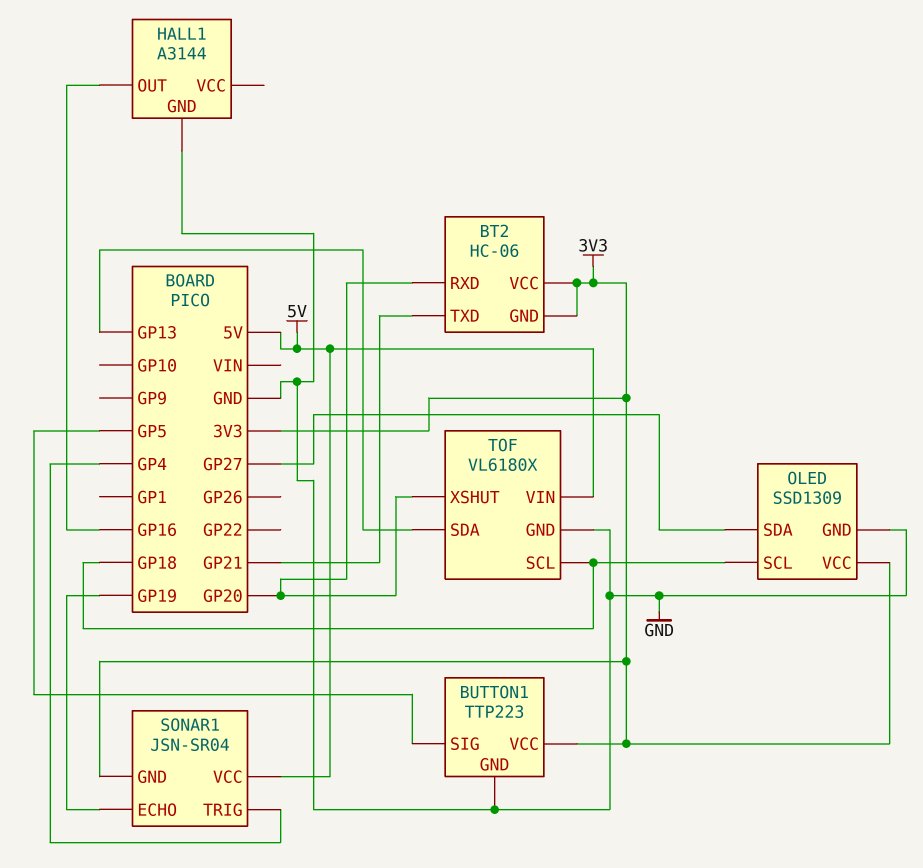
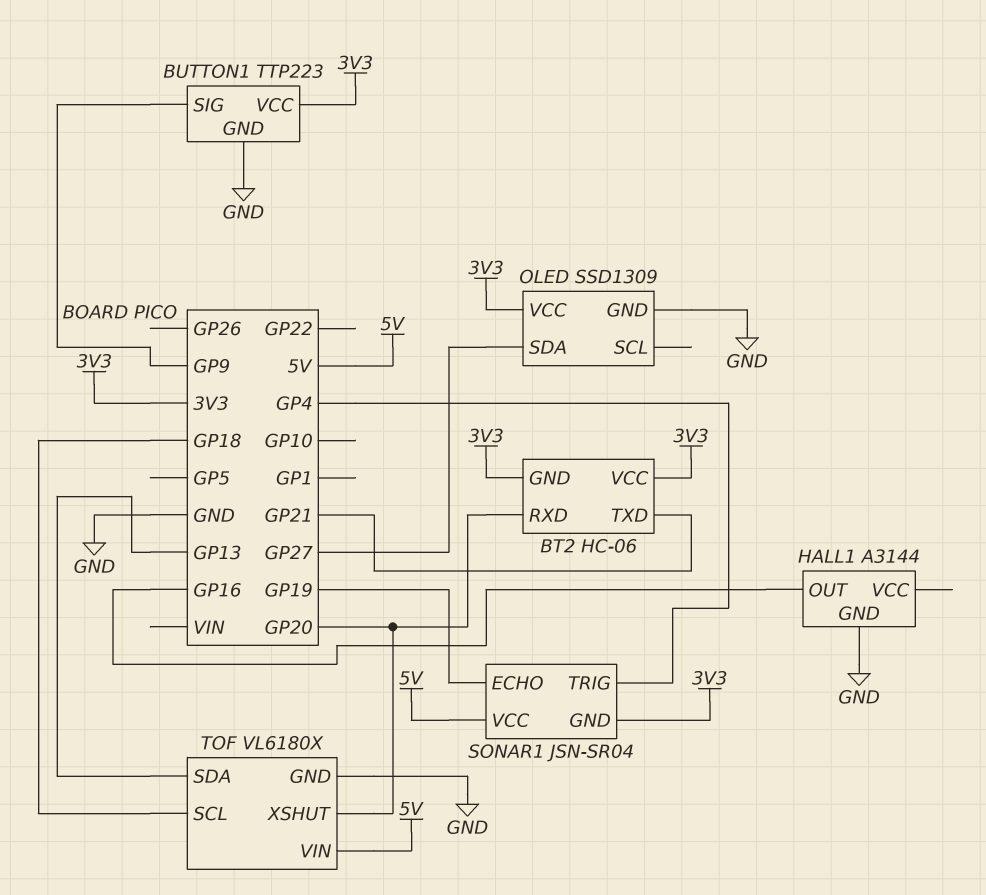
BUTTON1 pin SIG: GP5 -> GP9
OLED pin SCL: GP18 -> none

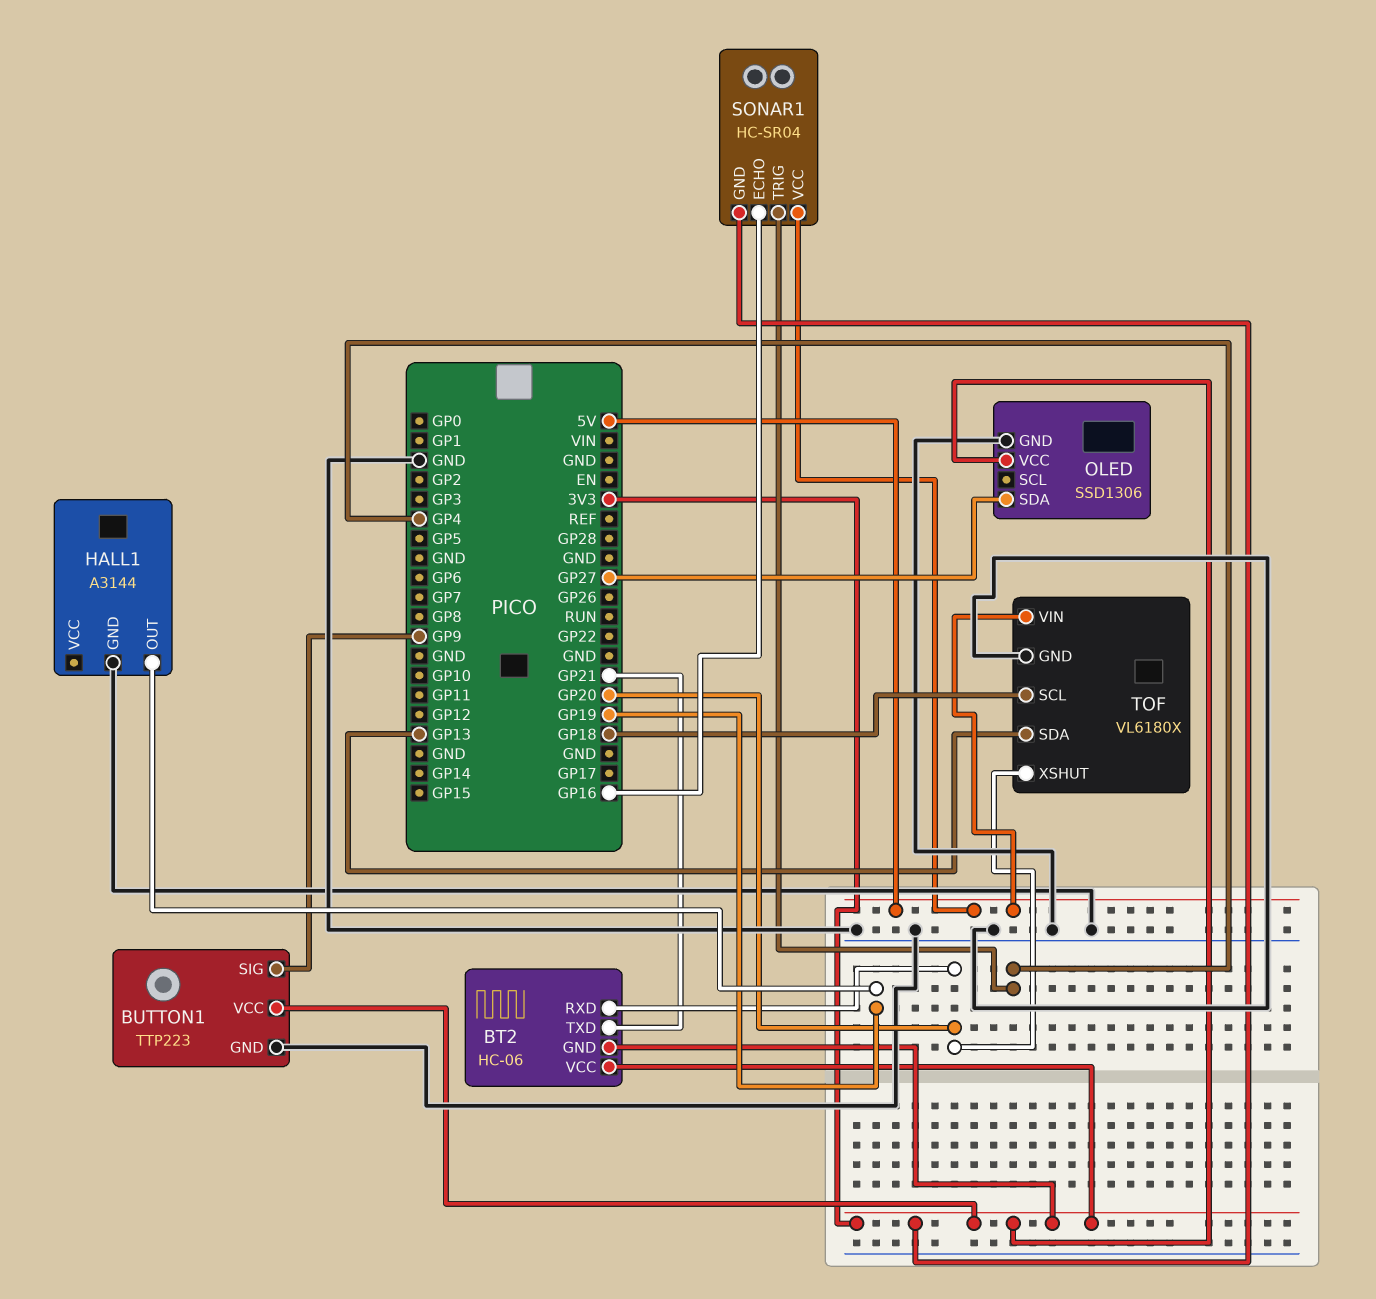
HALL1 pin OUT: GP16 -> GP19
OLED: SSD1309 -> SSD1306
SONAR1: JSN-SR04 -> HC-SR04
SONAR1 pin ECHO: GP19 -> GP16

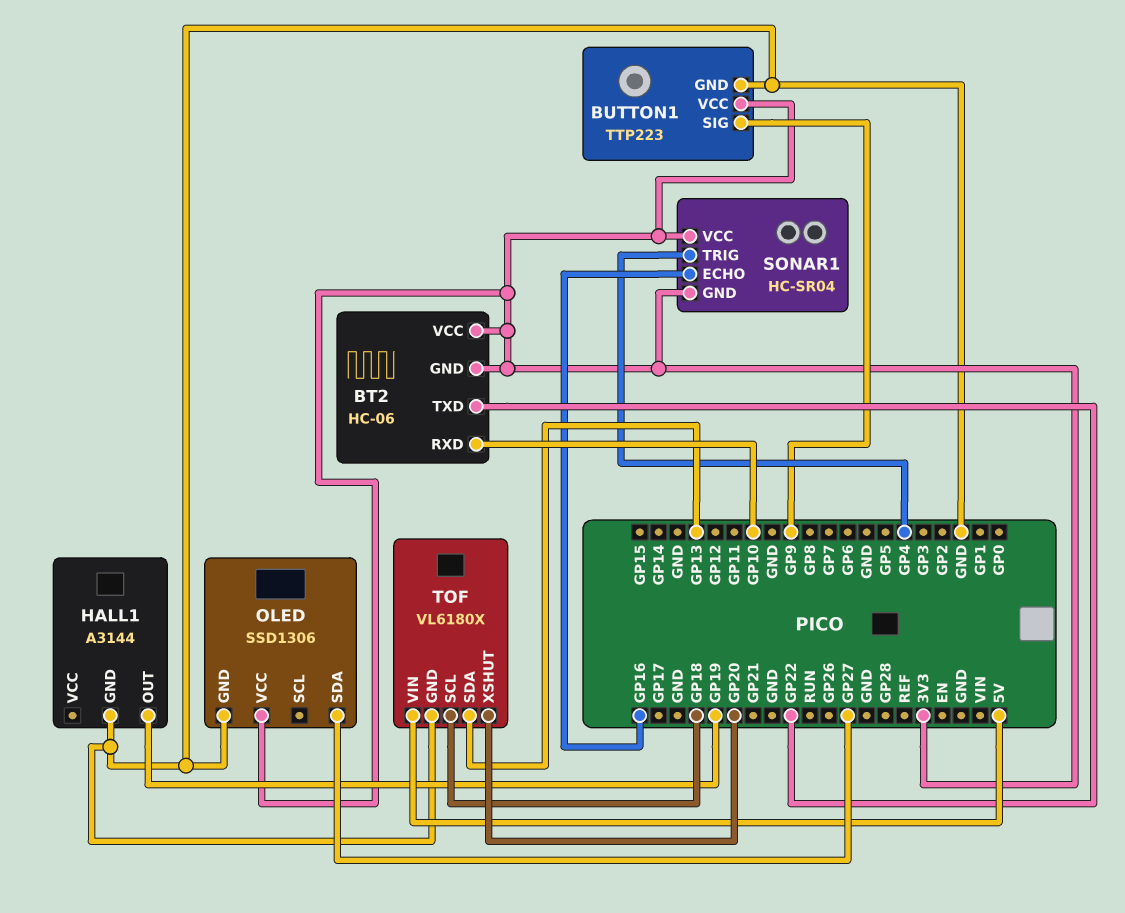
BT2 pin RXD: GP20 -> GP10
BT2 pin TXD: GP21 -> GP22
SONAR1 pin VCC: 5V -> 3V3

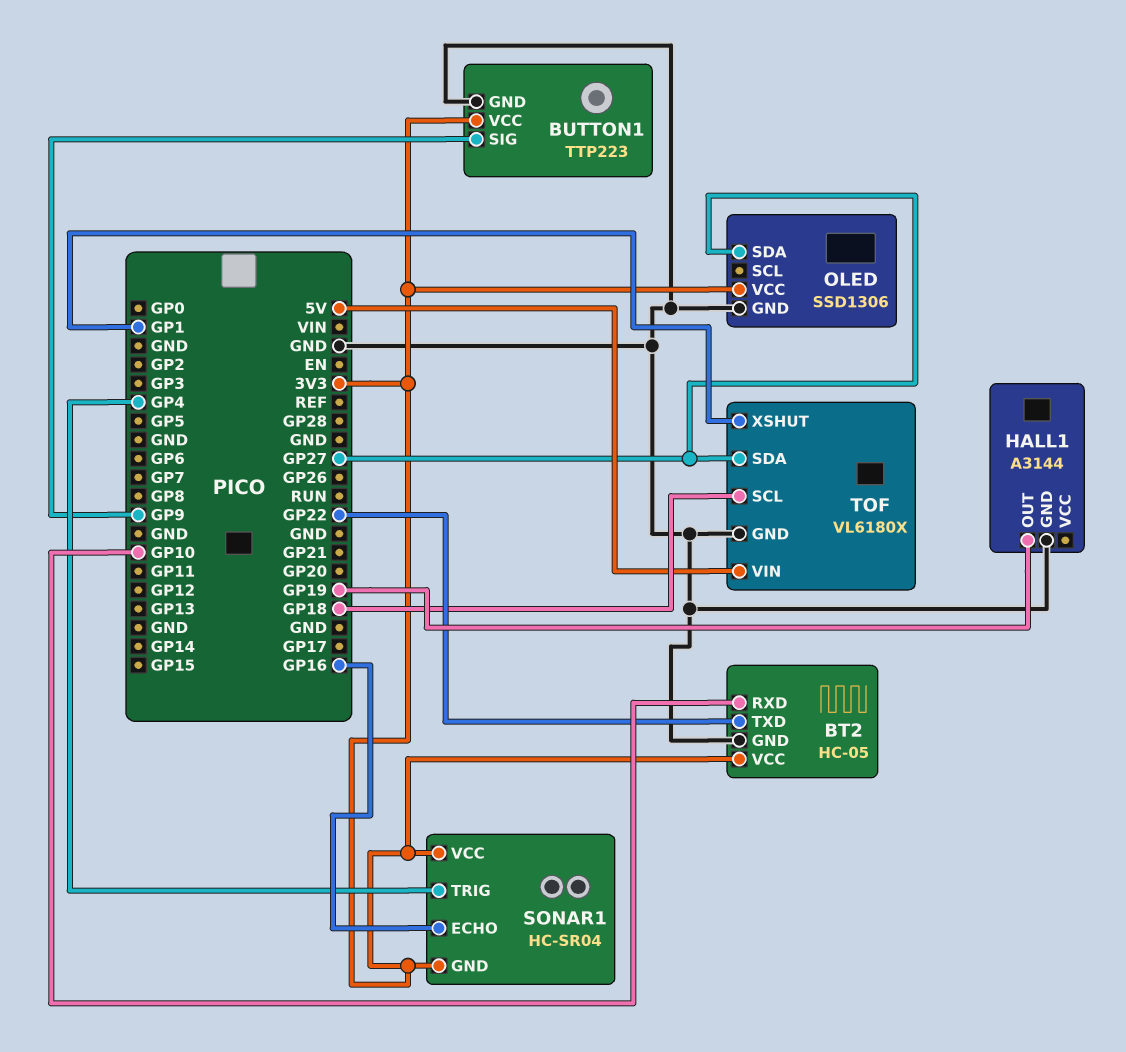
BT2: HC-06 -> HC-05
BT2 pin GND: 3V3 -> GND
TOF pin SDA: GP13 -> GP27
TOF pin XSHUT: GP20 -> GP1

